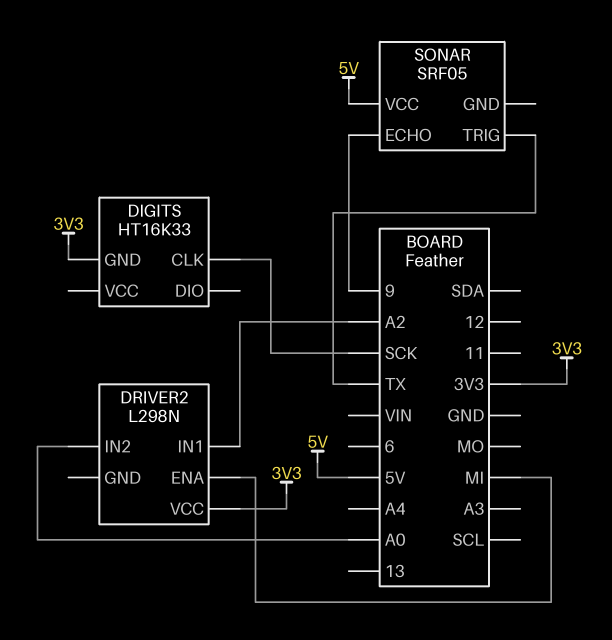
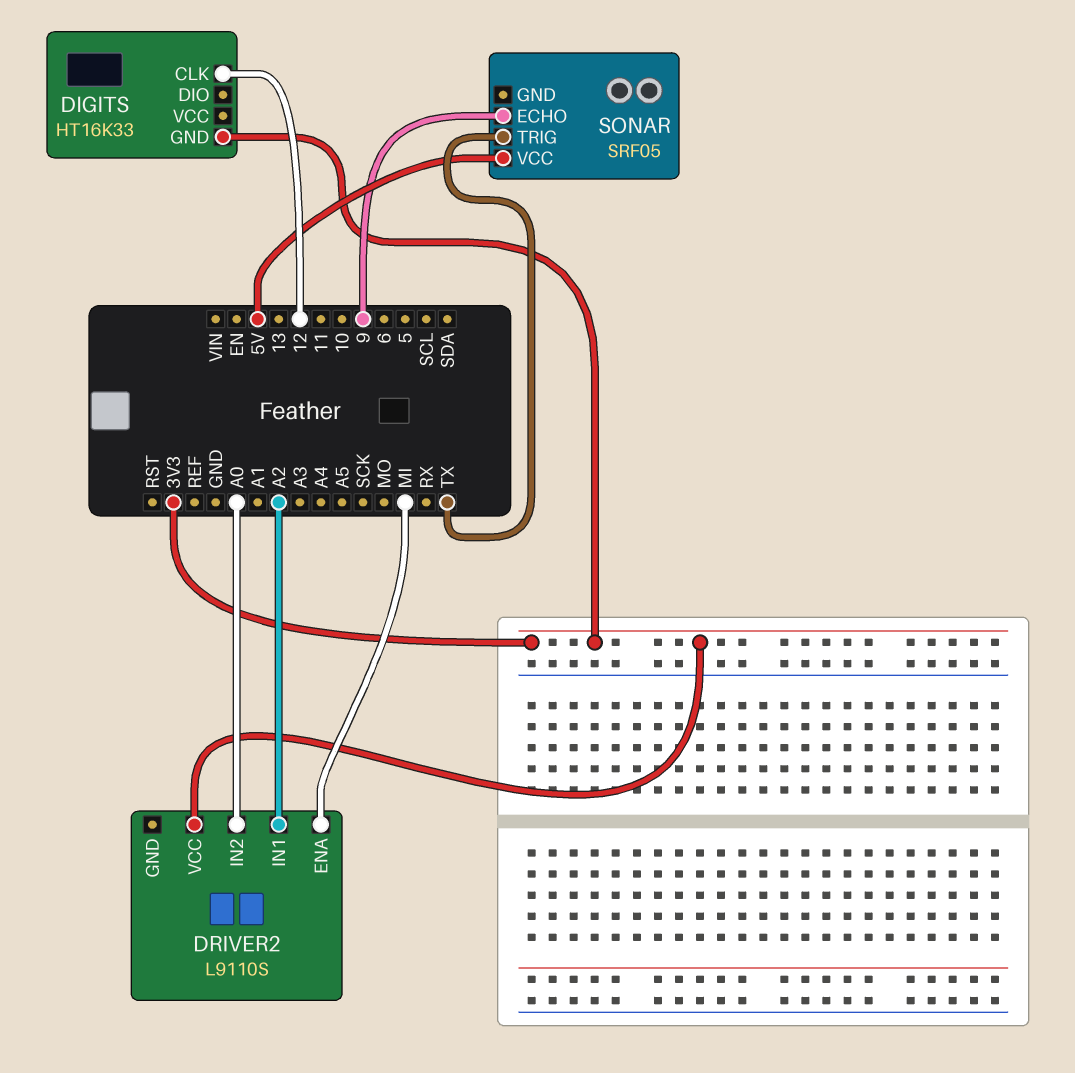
DIGITS pin CLK: SCK -> 12
DRIVER2: L298N -> L9110S

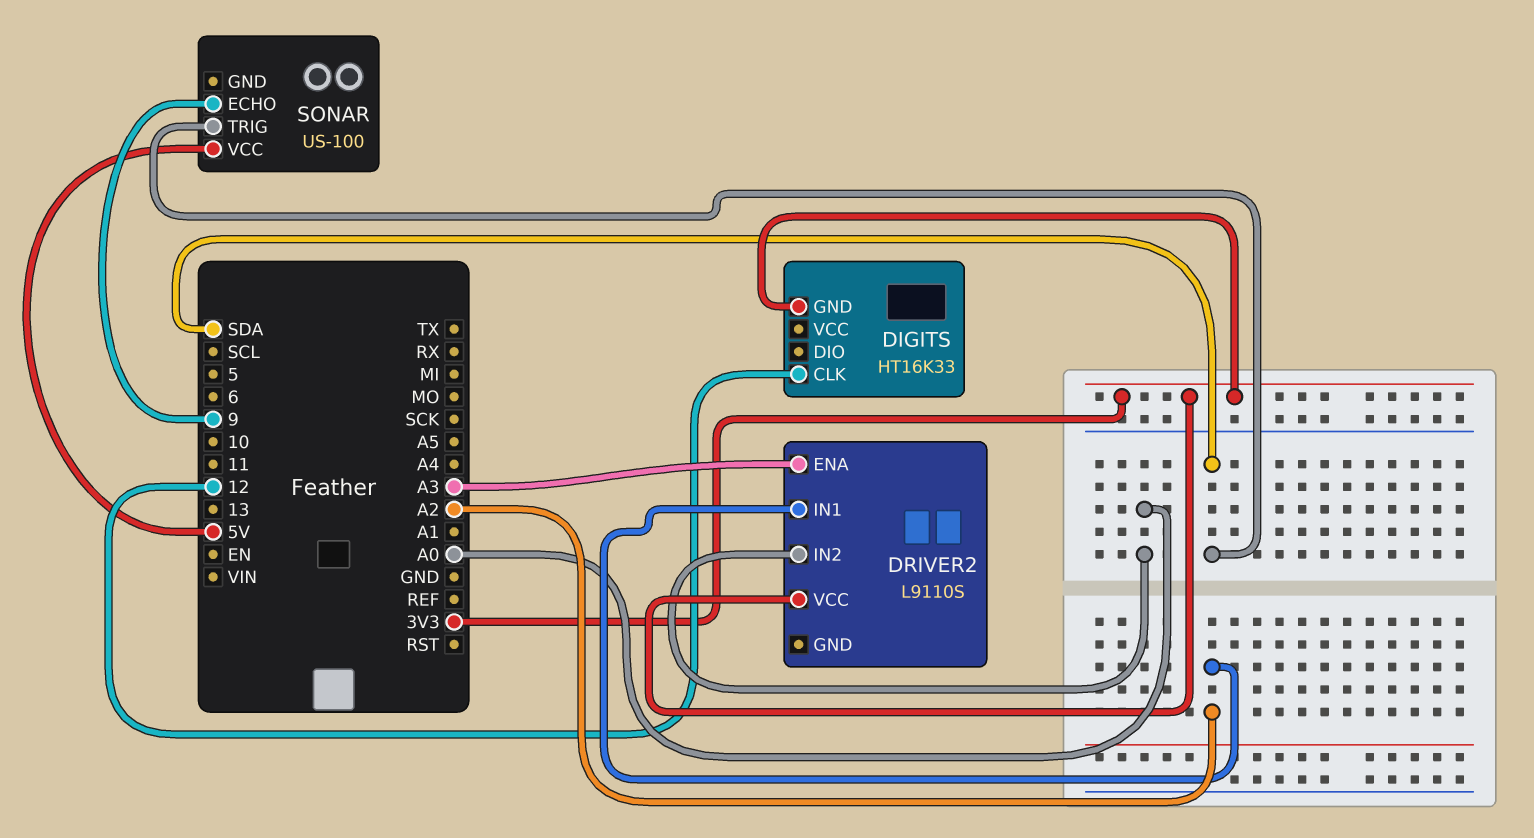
DRIVER2 pin ENA: MI -> A3
SONAR: SRF05 -> US-100
SONAR pin TRIG: TX -> SDA

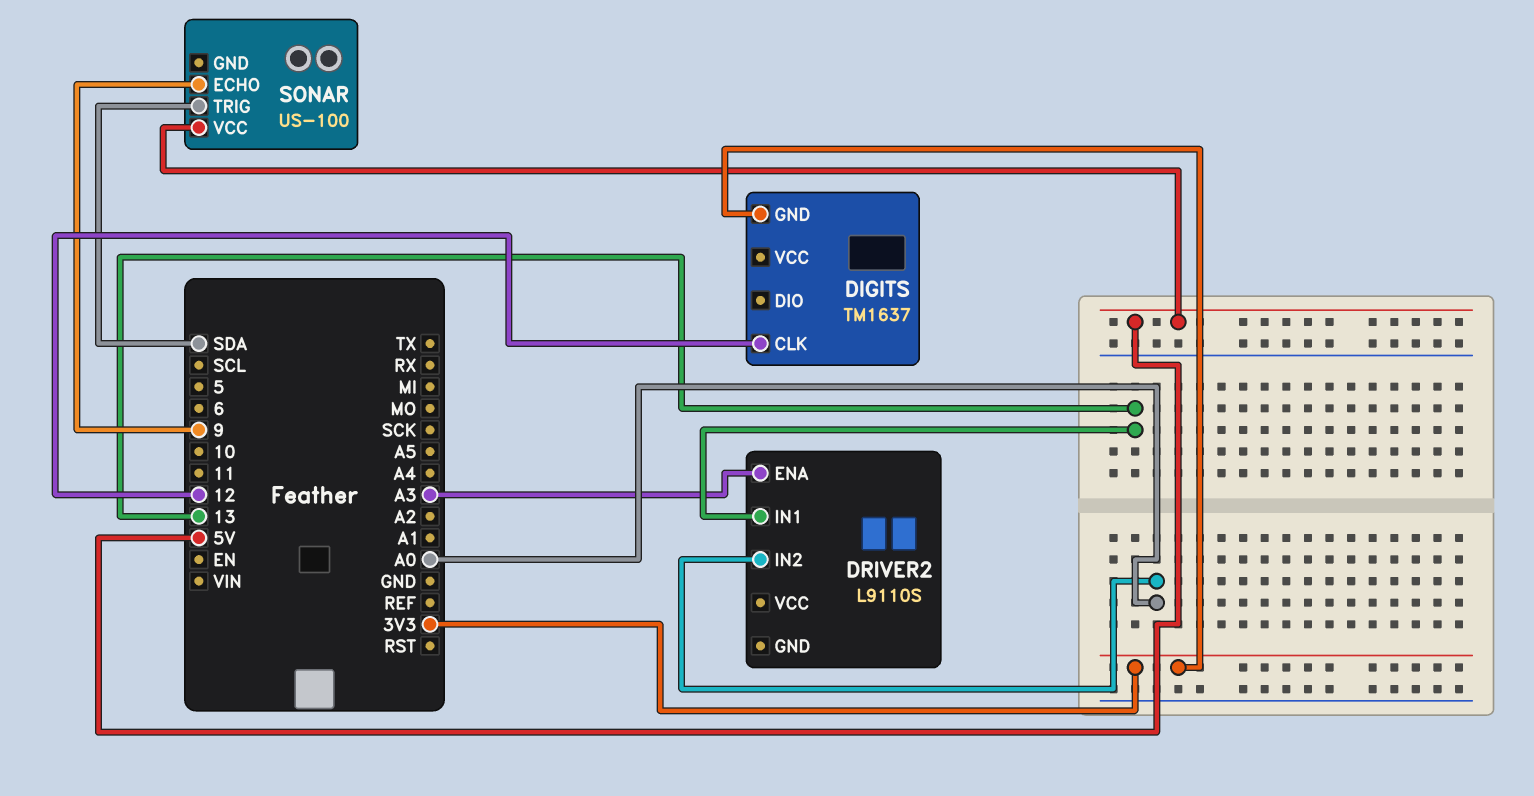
DIGITS: HT16K33 -> TM1637
DRIVER2 pin IN1: A2 -> 13
DRIVER2 pin VCC: 3V3 -> none

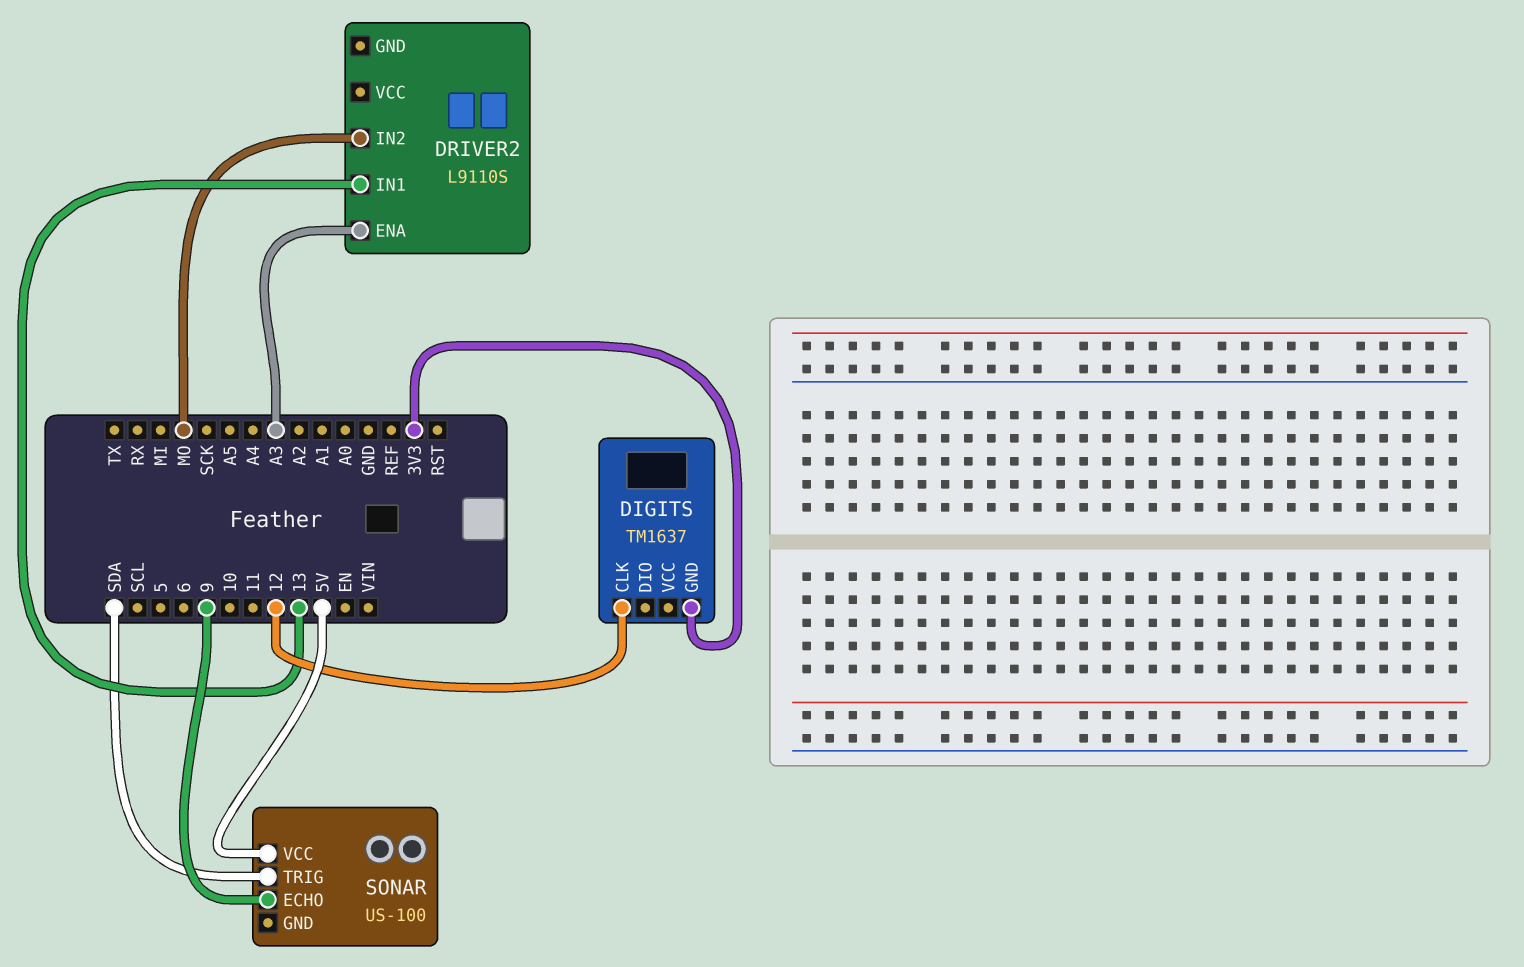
DRIVER2 pin IN2: A0 -> MO

